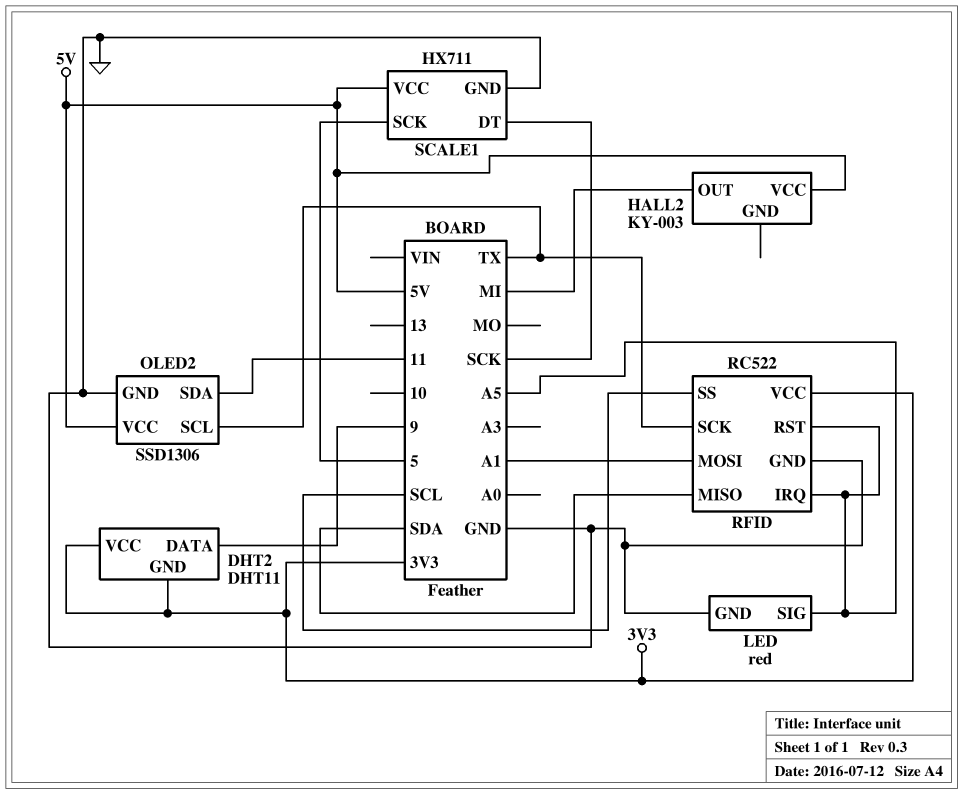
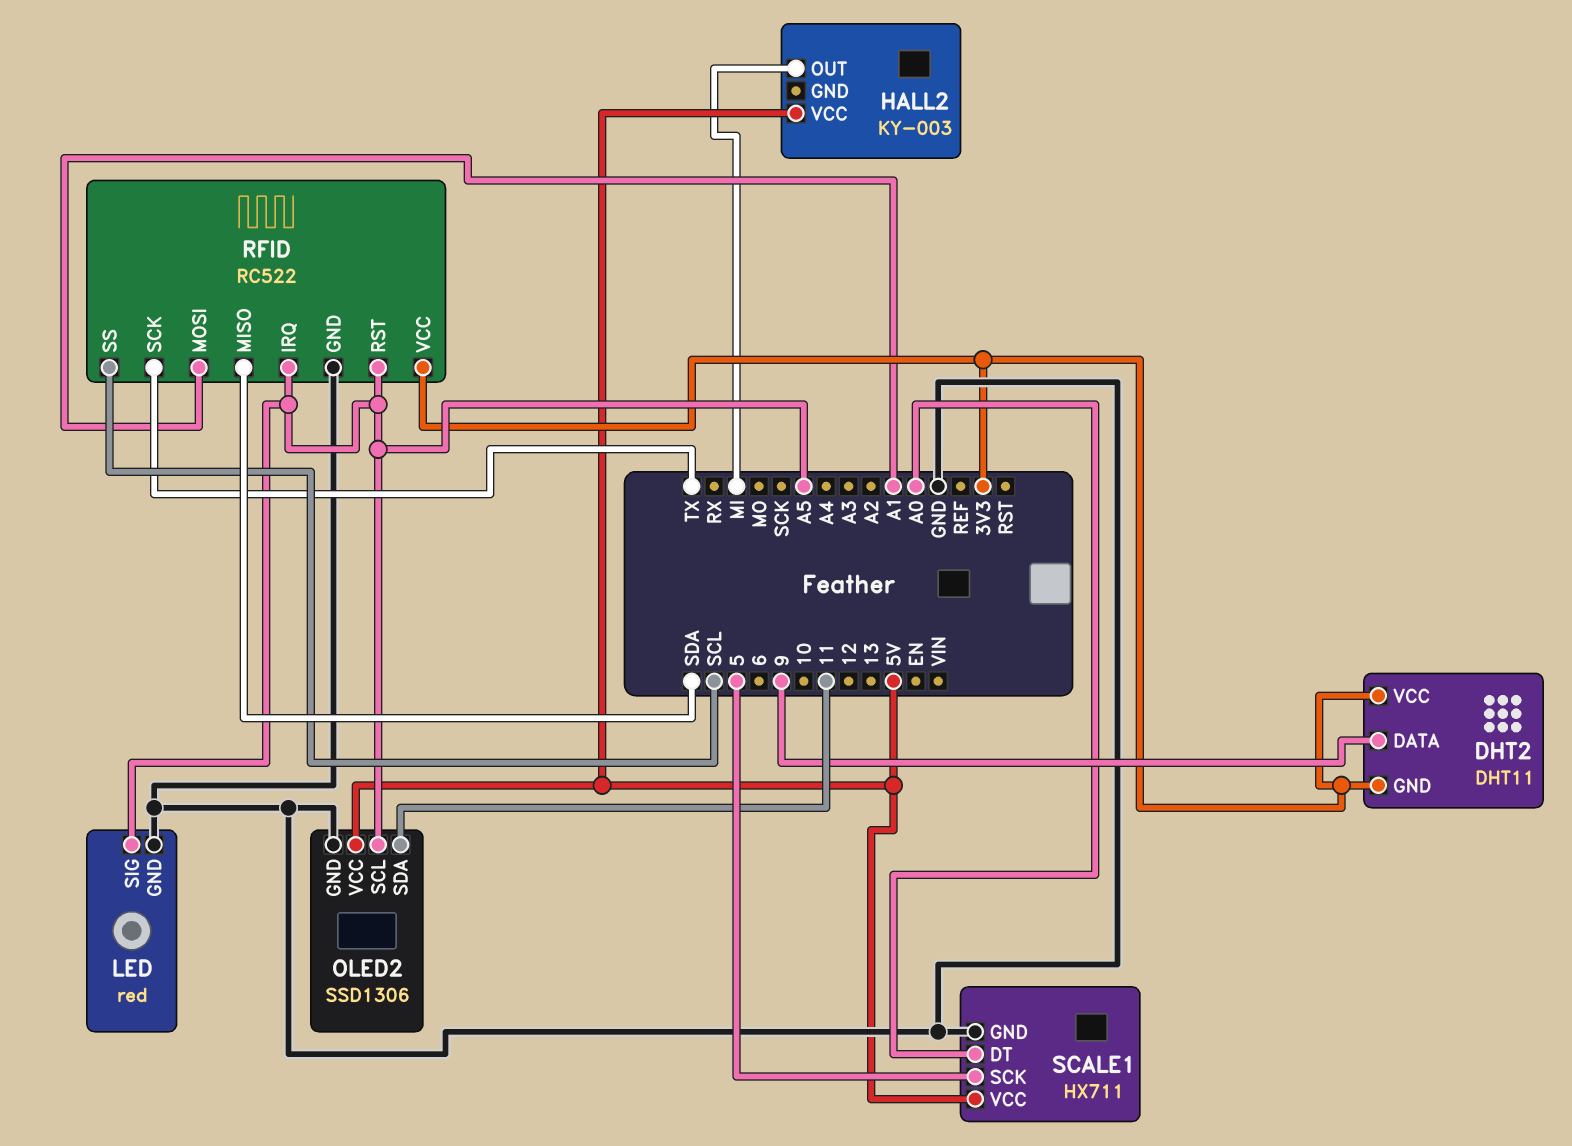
OLED2 pin SCL: TX -> A5
SCALE1 pin DT: SCK -> A0

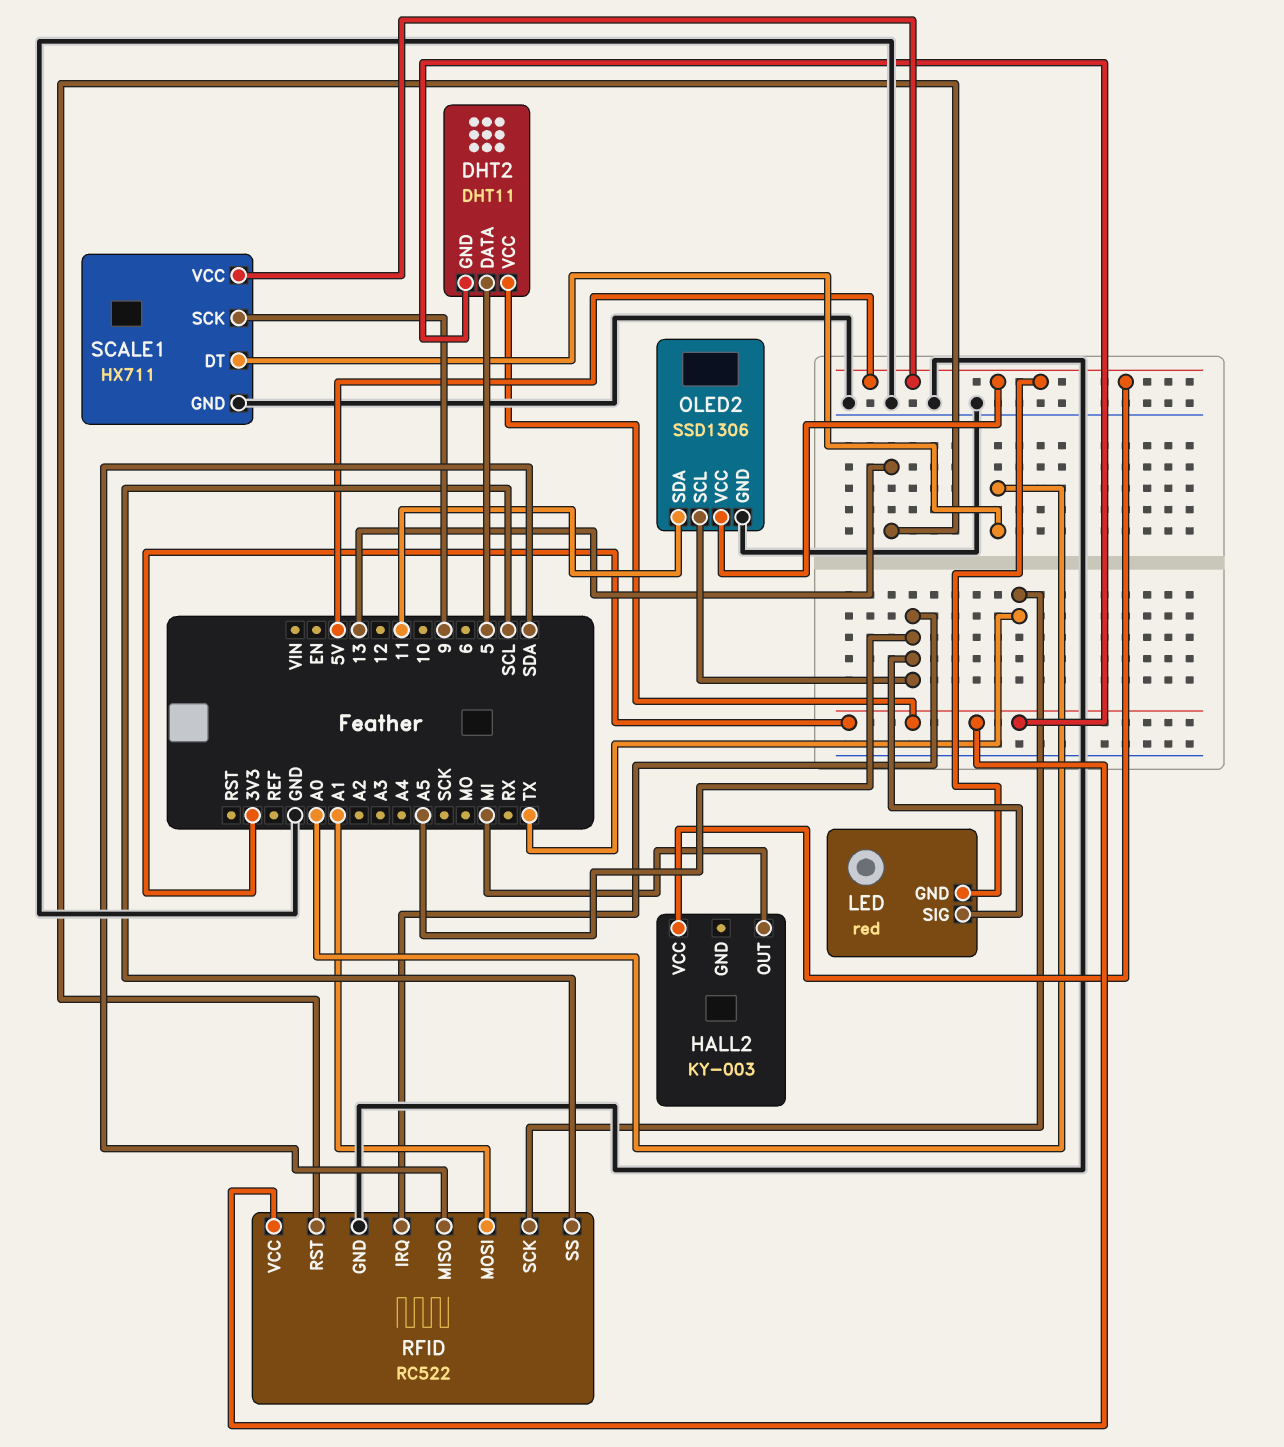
DHT2 pin DATA: 9 -> 5
LED pin GND: GND -> 5V
RFID pin RST: A5 -> 13
SCALE1 pin SCK: 5 -> 9

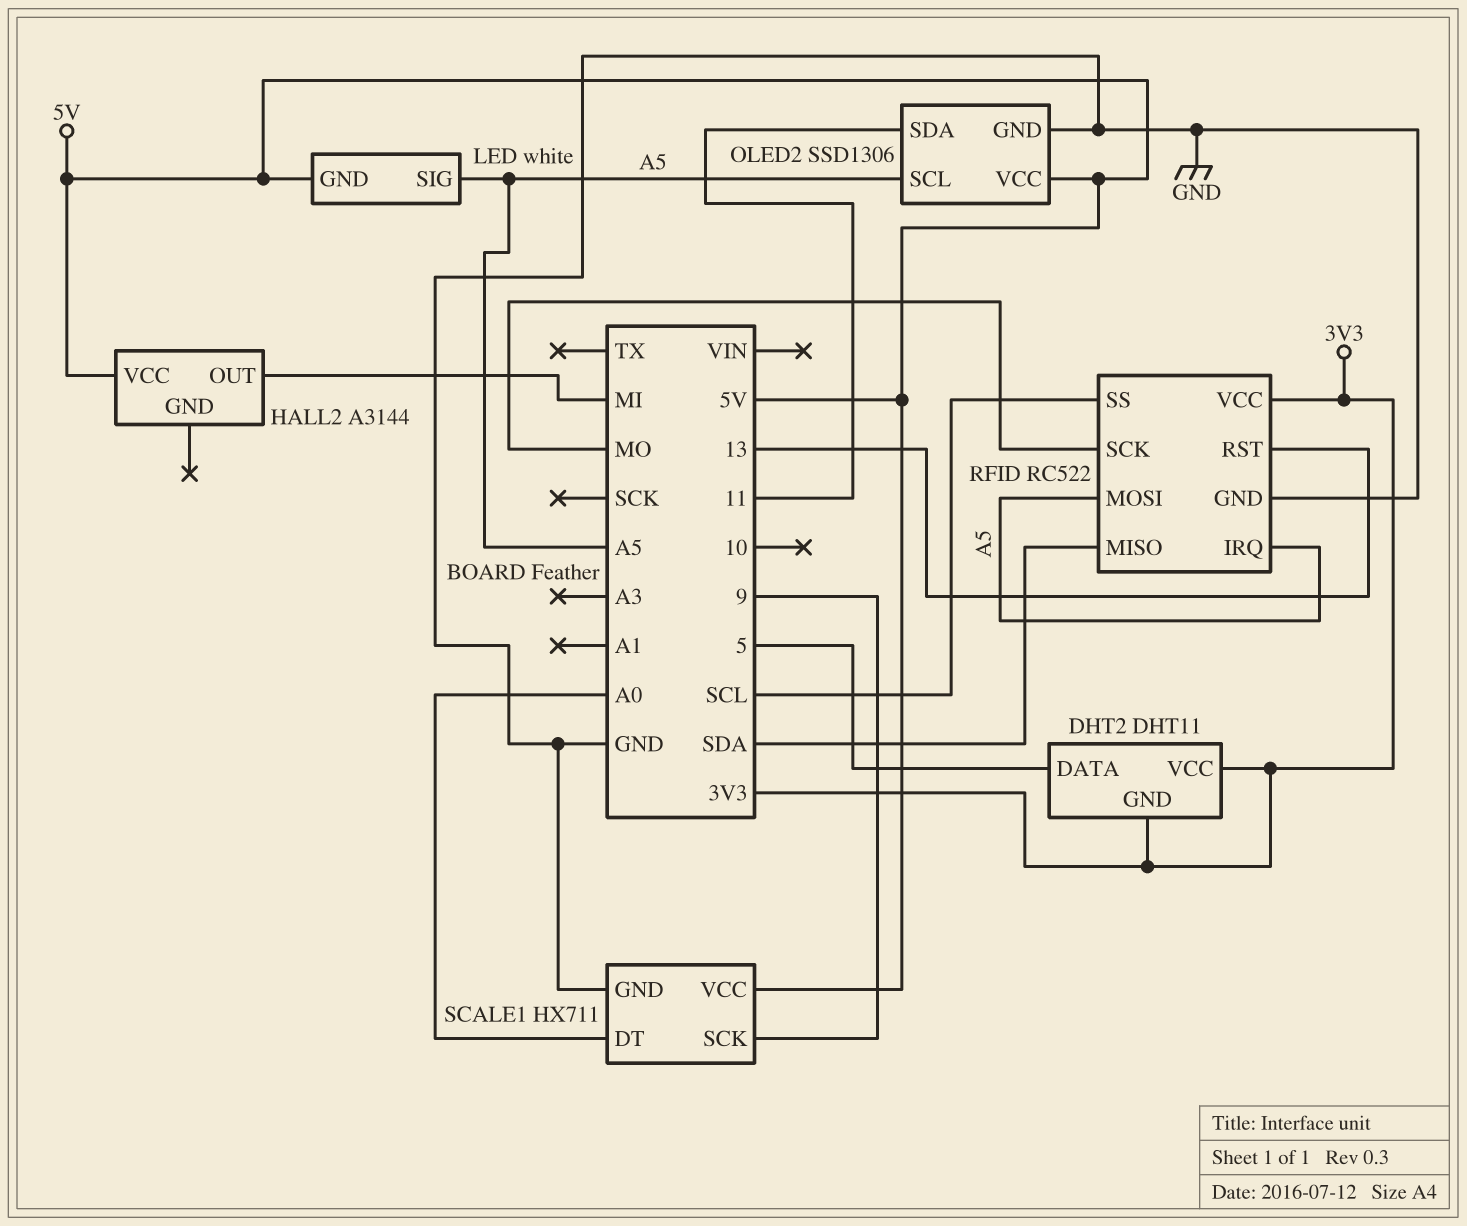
HALL2: KY-003 -> A3144
LED: red -> white
RFID pin MOSI: A1 -> A5
RFID pin SCK: TX -> MO

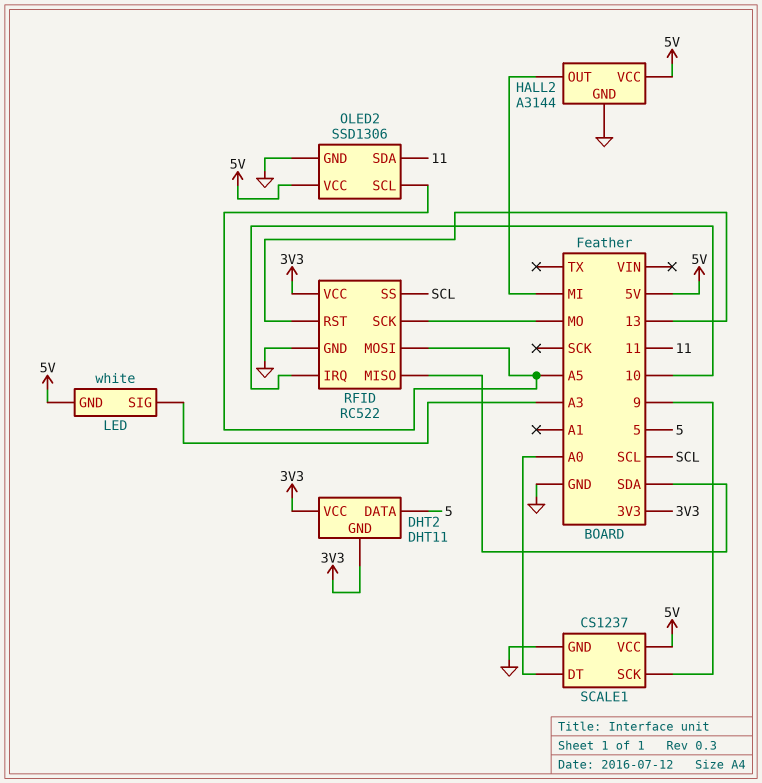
HALL2 pin GND: none -> GND
LED pin SIG: A5 -> A3
RFID pin IRQ: A5 -> 10
SCALE1: HX711 -> CS1237

